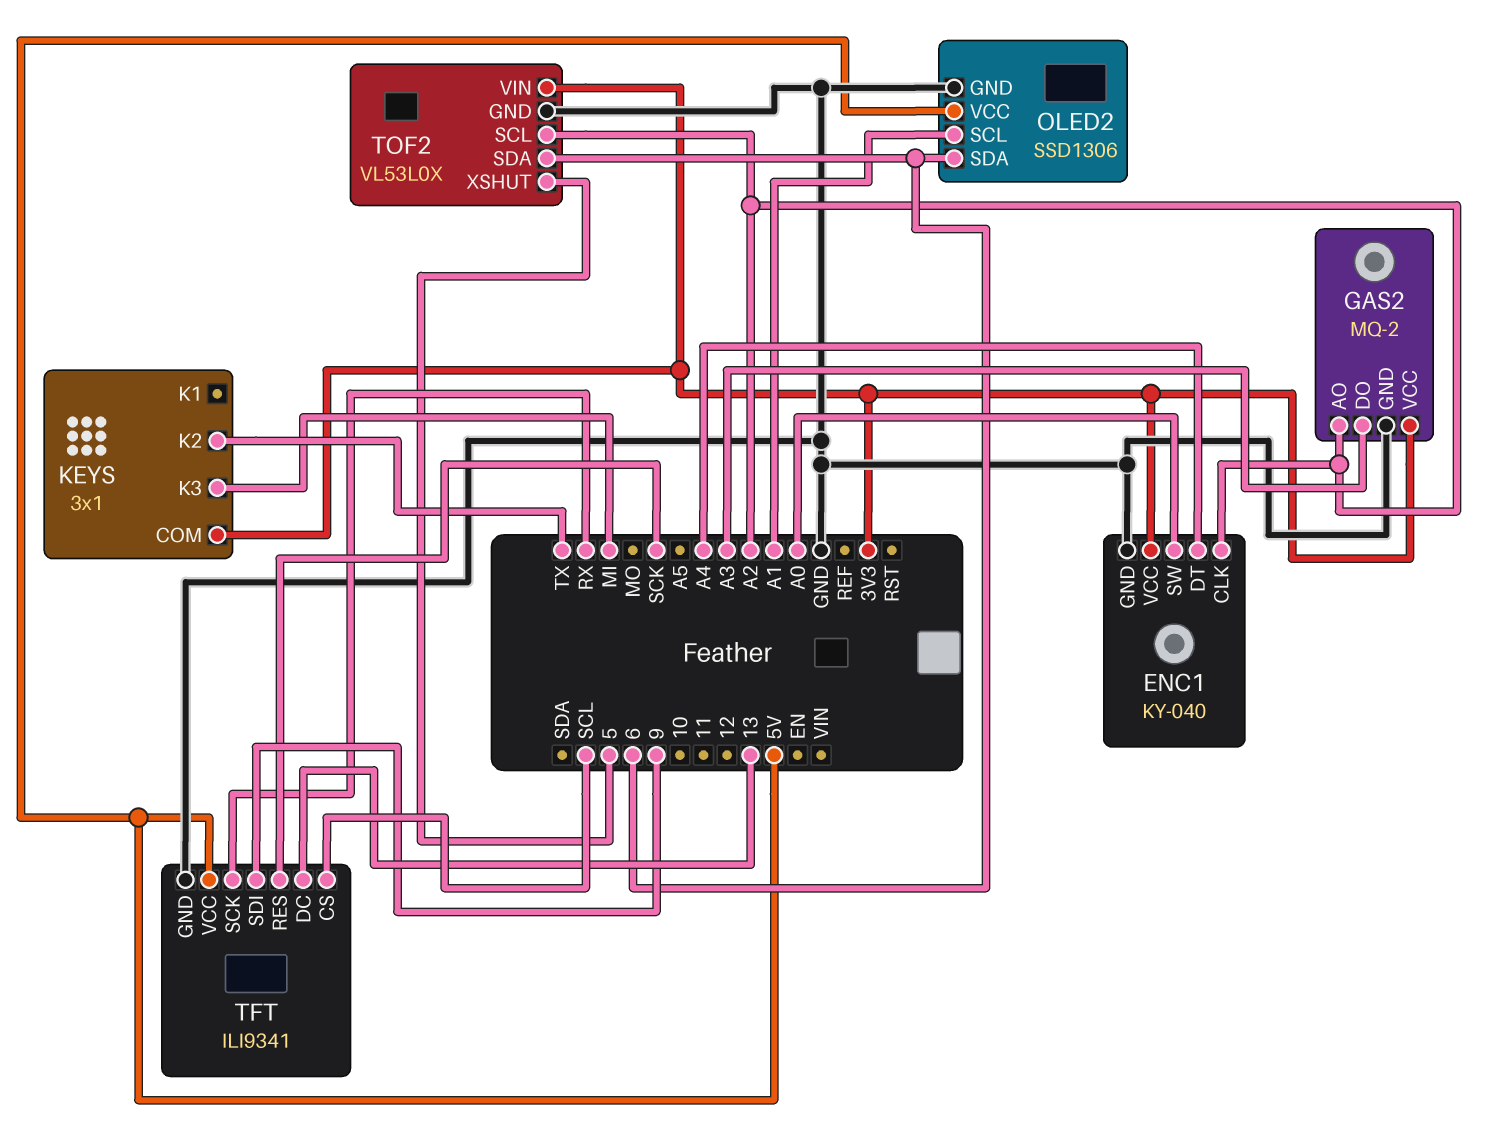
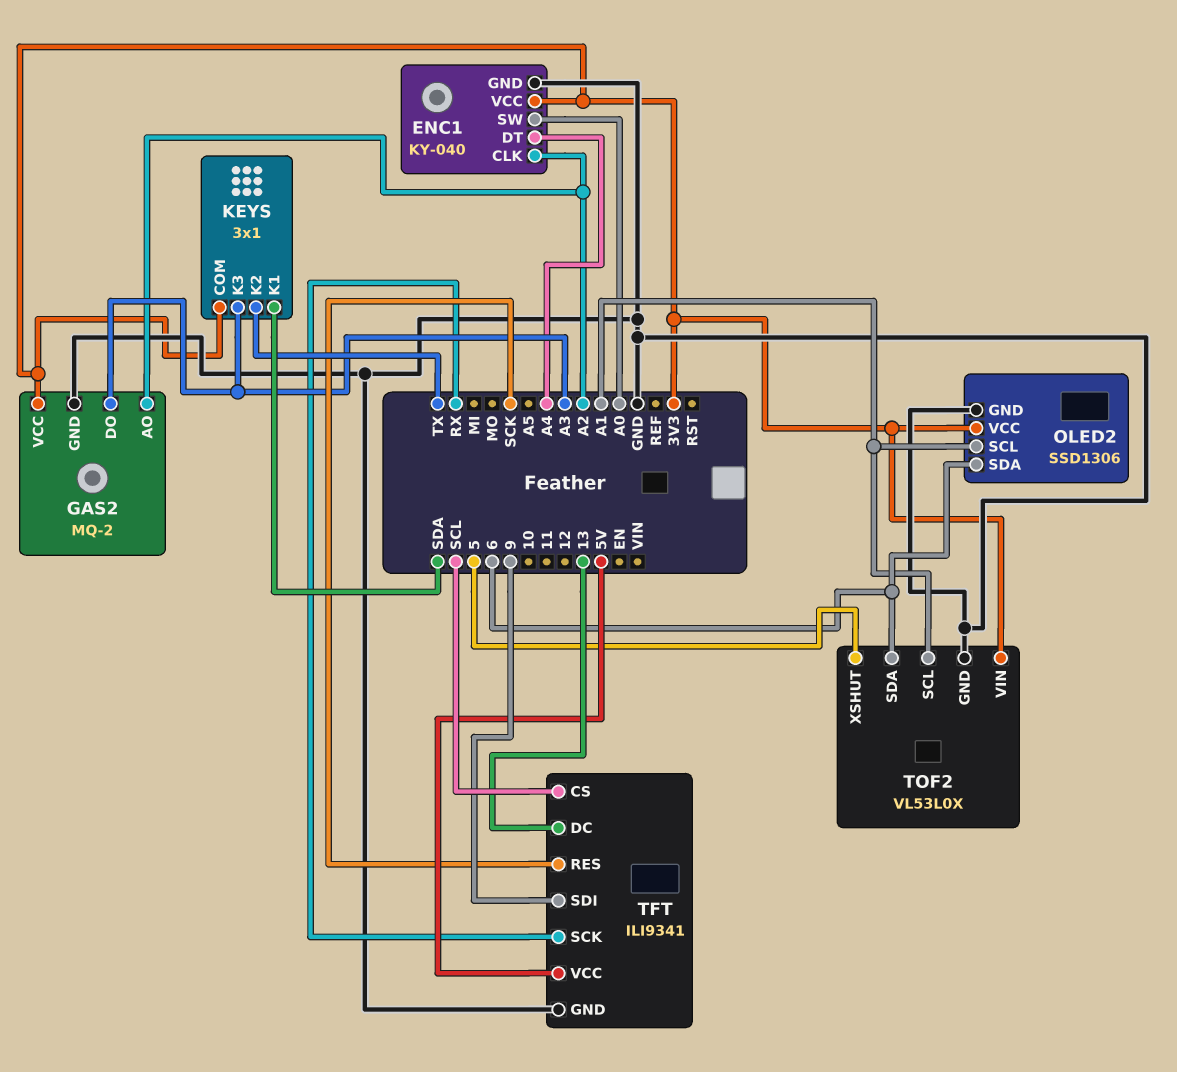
KEYS pin K1: none -> SDA
KEYS pin K3: MI -> A3
OLED2 pin VCC: 5V -> 3V3
TOF2 pin SCL: A2 -> A1

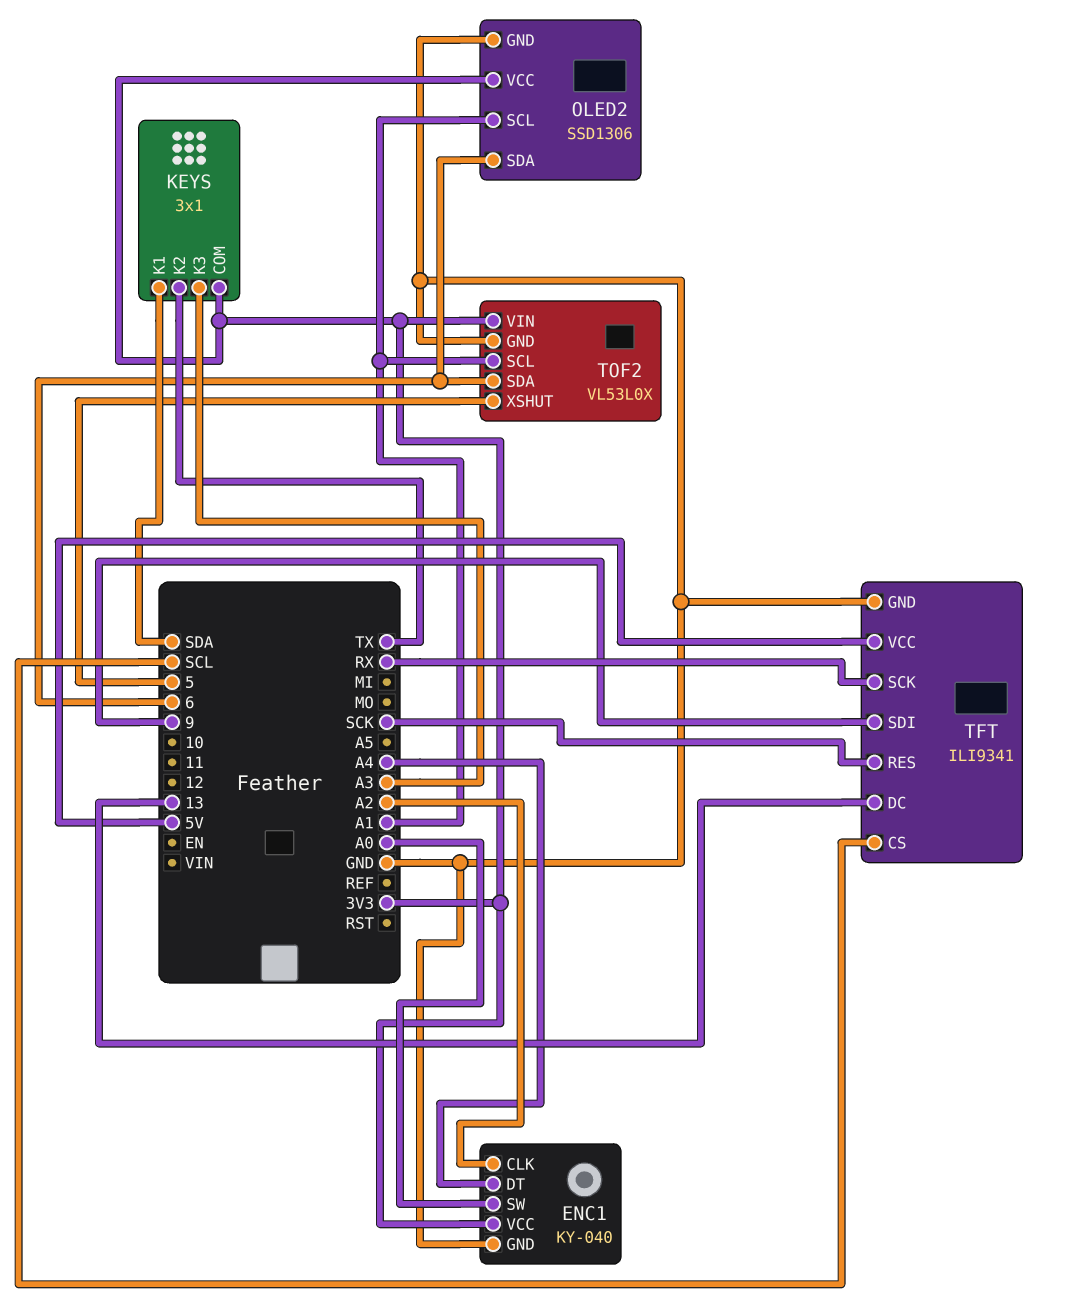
GAS2: MQ-2 -> none
GAS2 pin AO: A2 -> none
GAS2 pin DO: A3 -> none
GAS2 pin GND: GND -> none
GAS2 pin VCC: 3V3 -> none

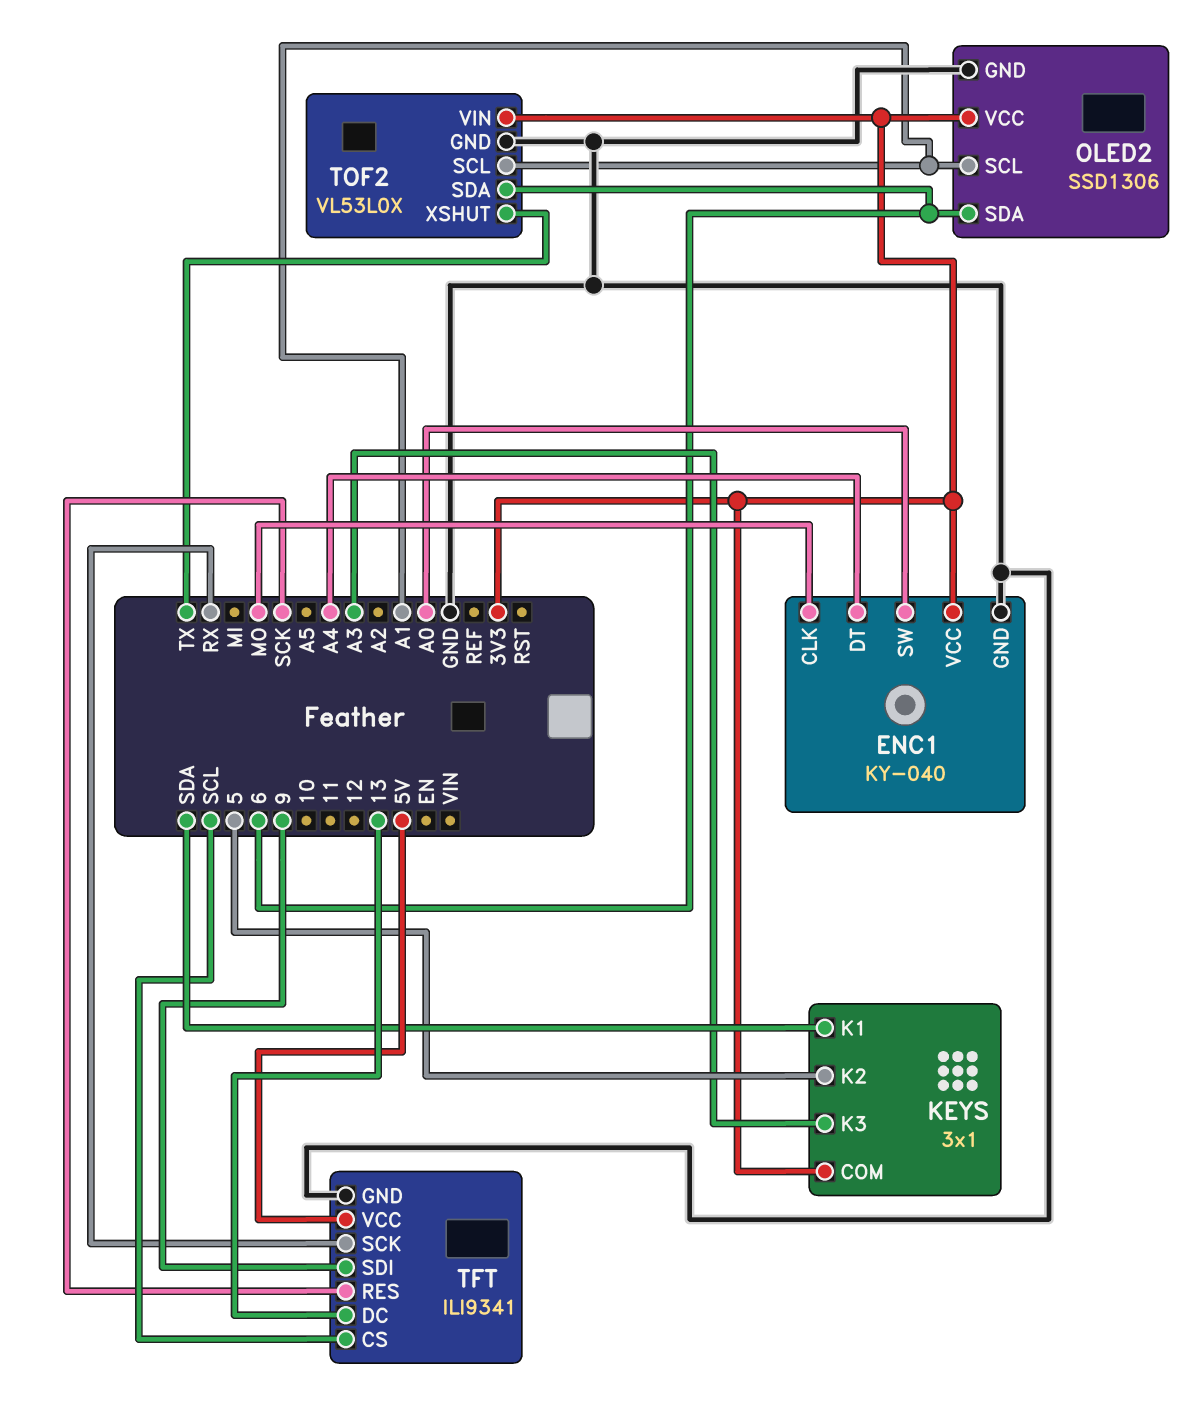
ENC1 pin CLK: A2 -> MO
KEYS pin K2: TX -> 5
TOF2 pin XSHUT: 5 -> TX

